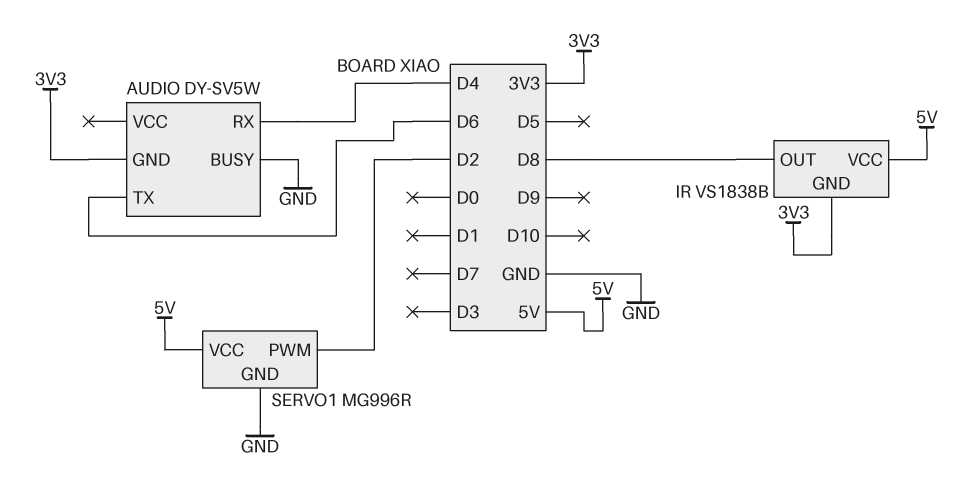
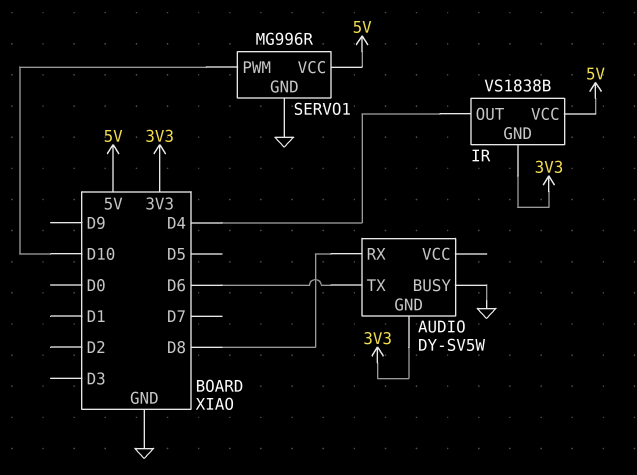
AUDIO pin RX: D4 -> D8
IR pin OUT: D8 -> D4
SERVO1 pin PWM: D2 -> D10

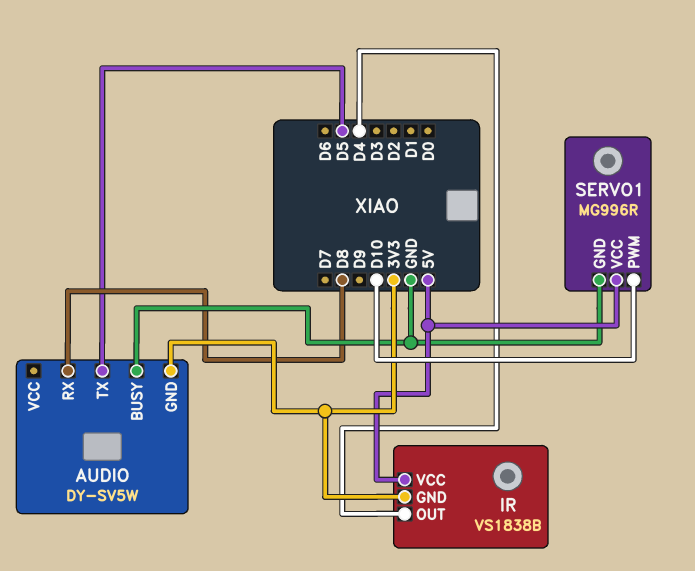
AUDIO pin TX: D6 -> D5

